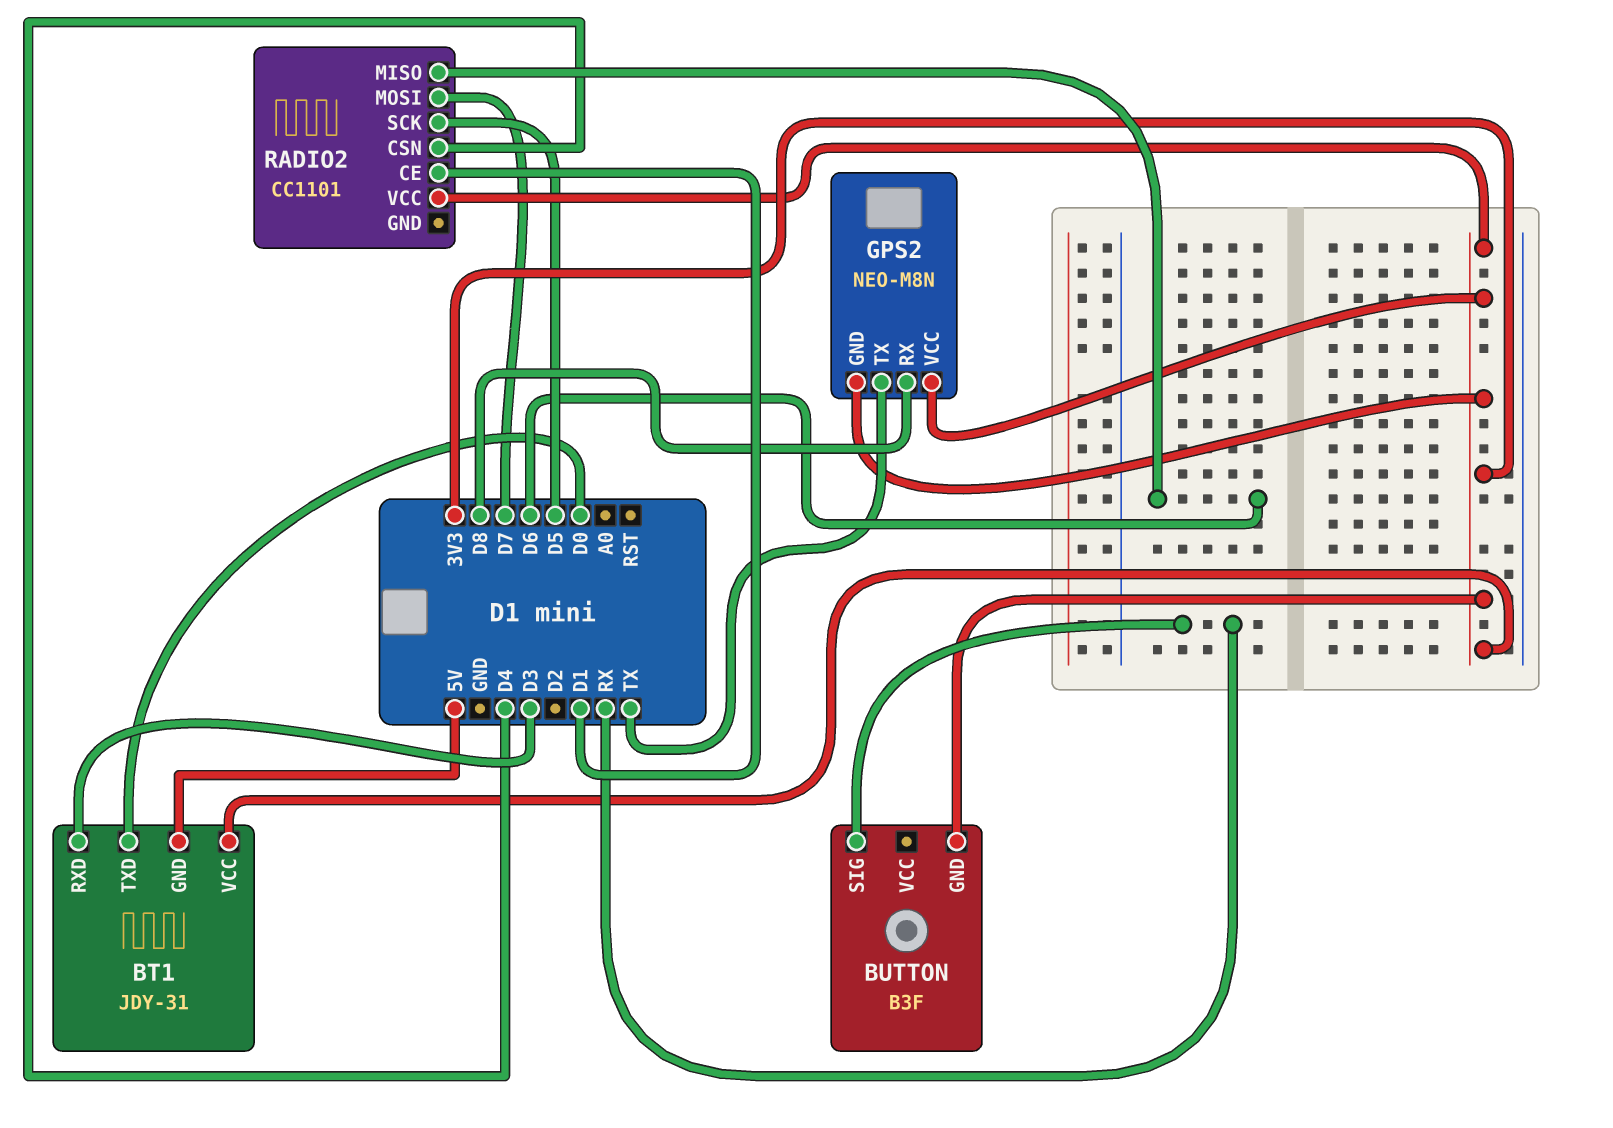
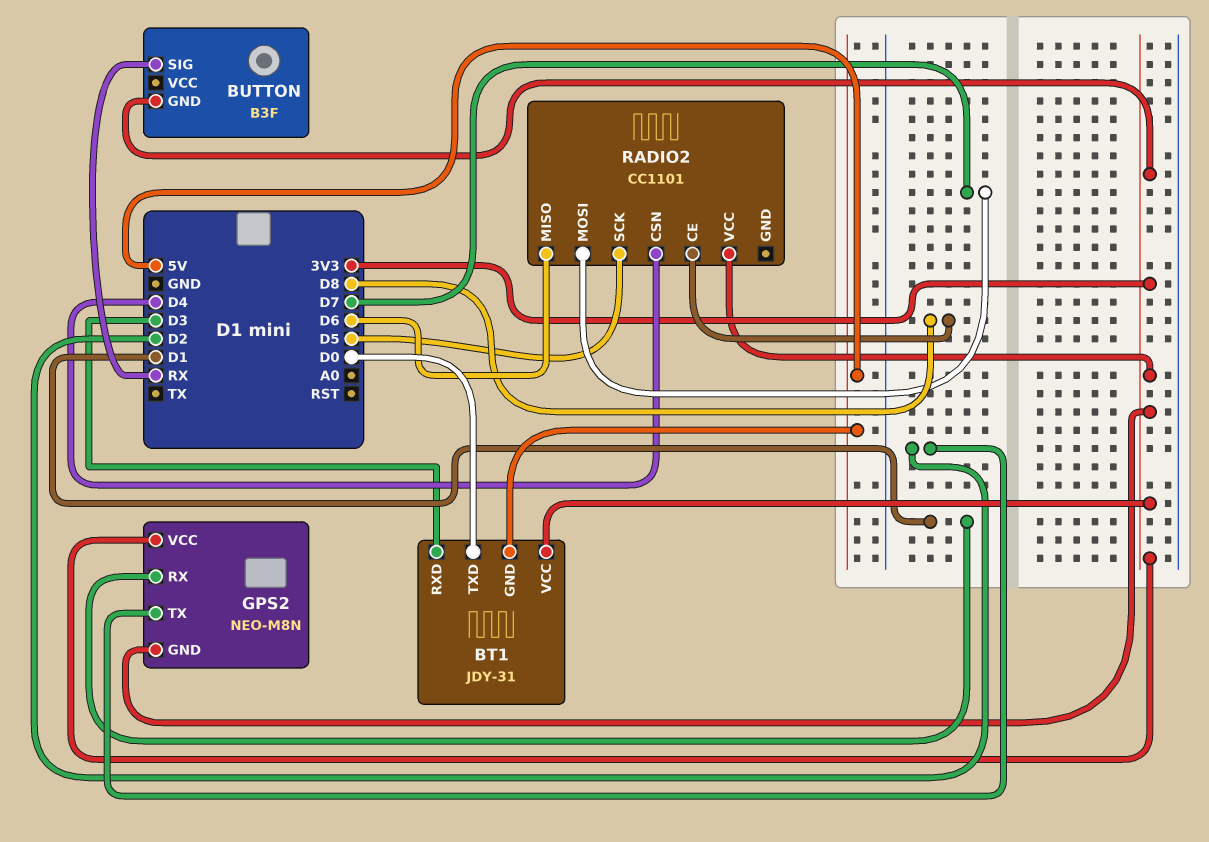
GPS2 pin RX: D8 -> D1
GPS2 pin TX: TX -> D2
RADIO2 pin CE: D1 -> D8

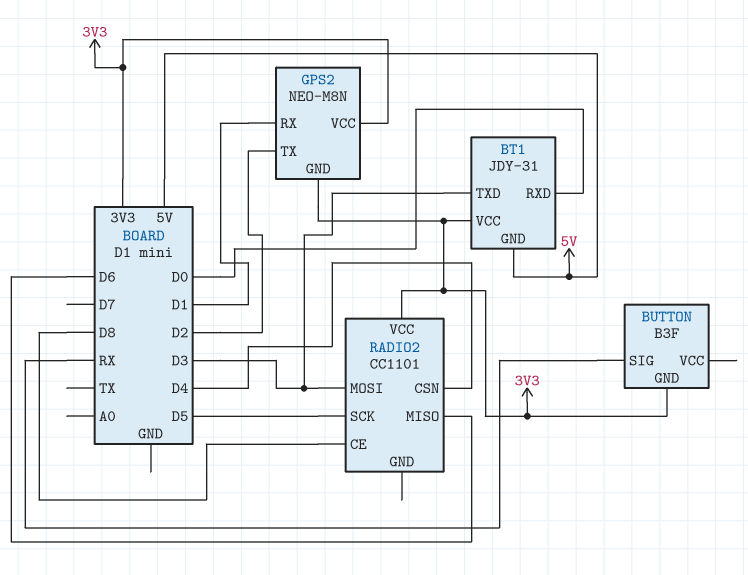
BT1 pin RXD: D3 -> D0
BT1 pin TXD: D0 -> D3
RADIO2 pin MOSI: D7 -> D3

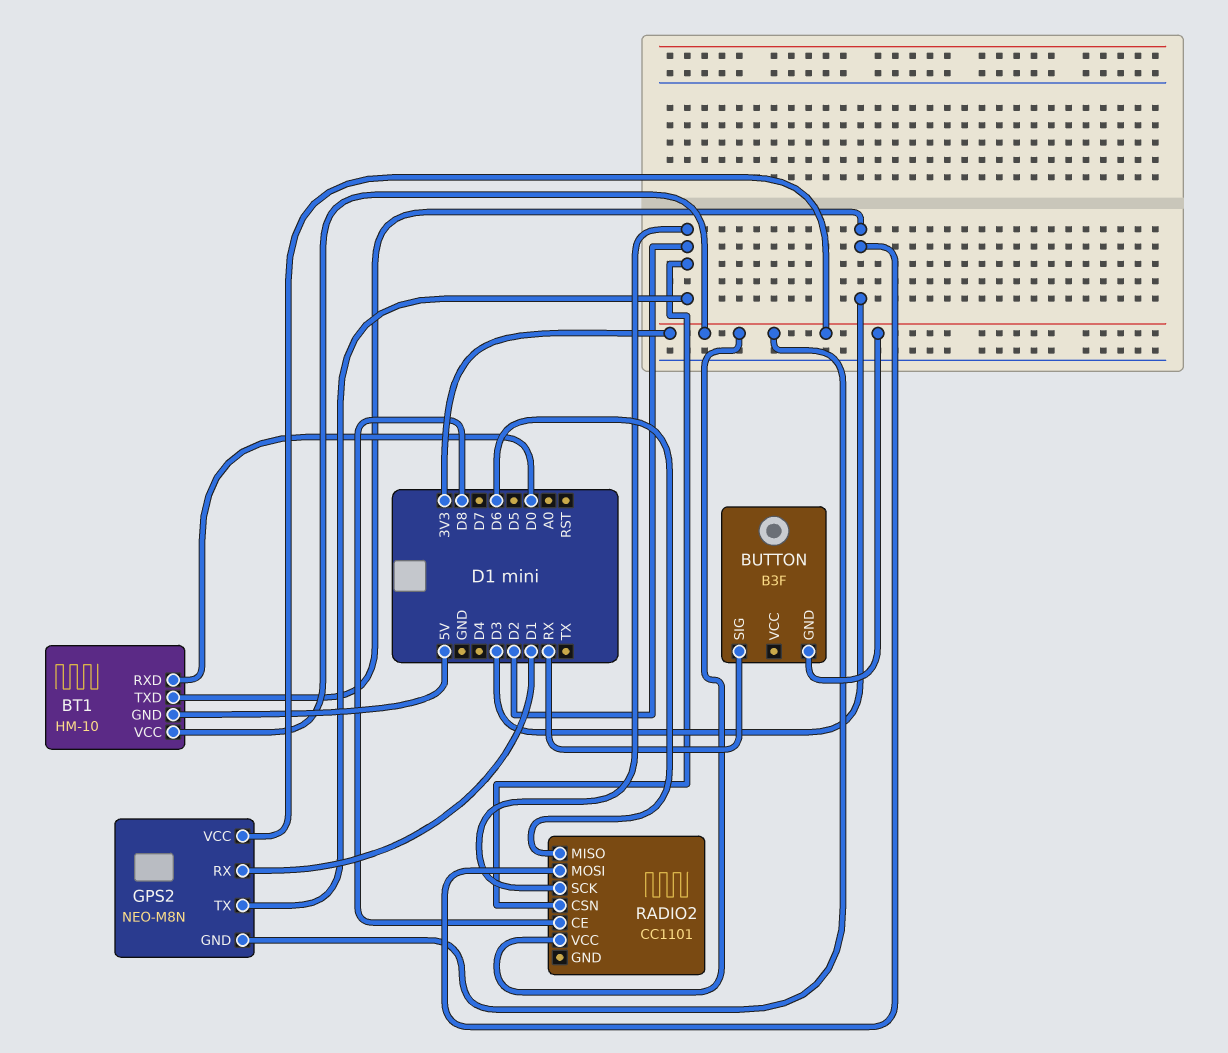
BT1: JDY-31 -> HM-10
RADIO2 pin CSN: D4 -> D2
RADIO2 pin SCK: D5 -> D2

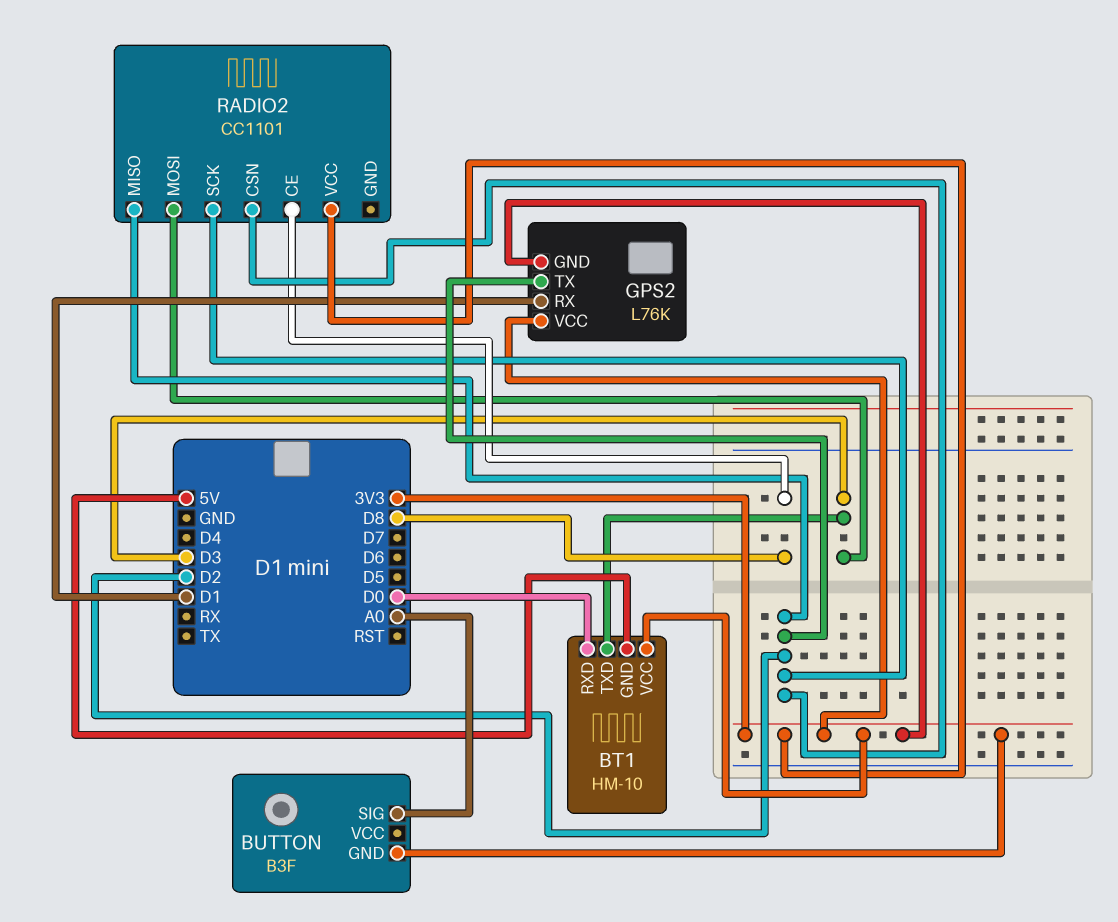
BUTTON pin SIG: RX -> A0
GPS2: NEO-M8N -> L76K
RADIO2 pin MISO: D6 -> D2

